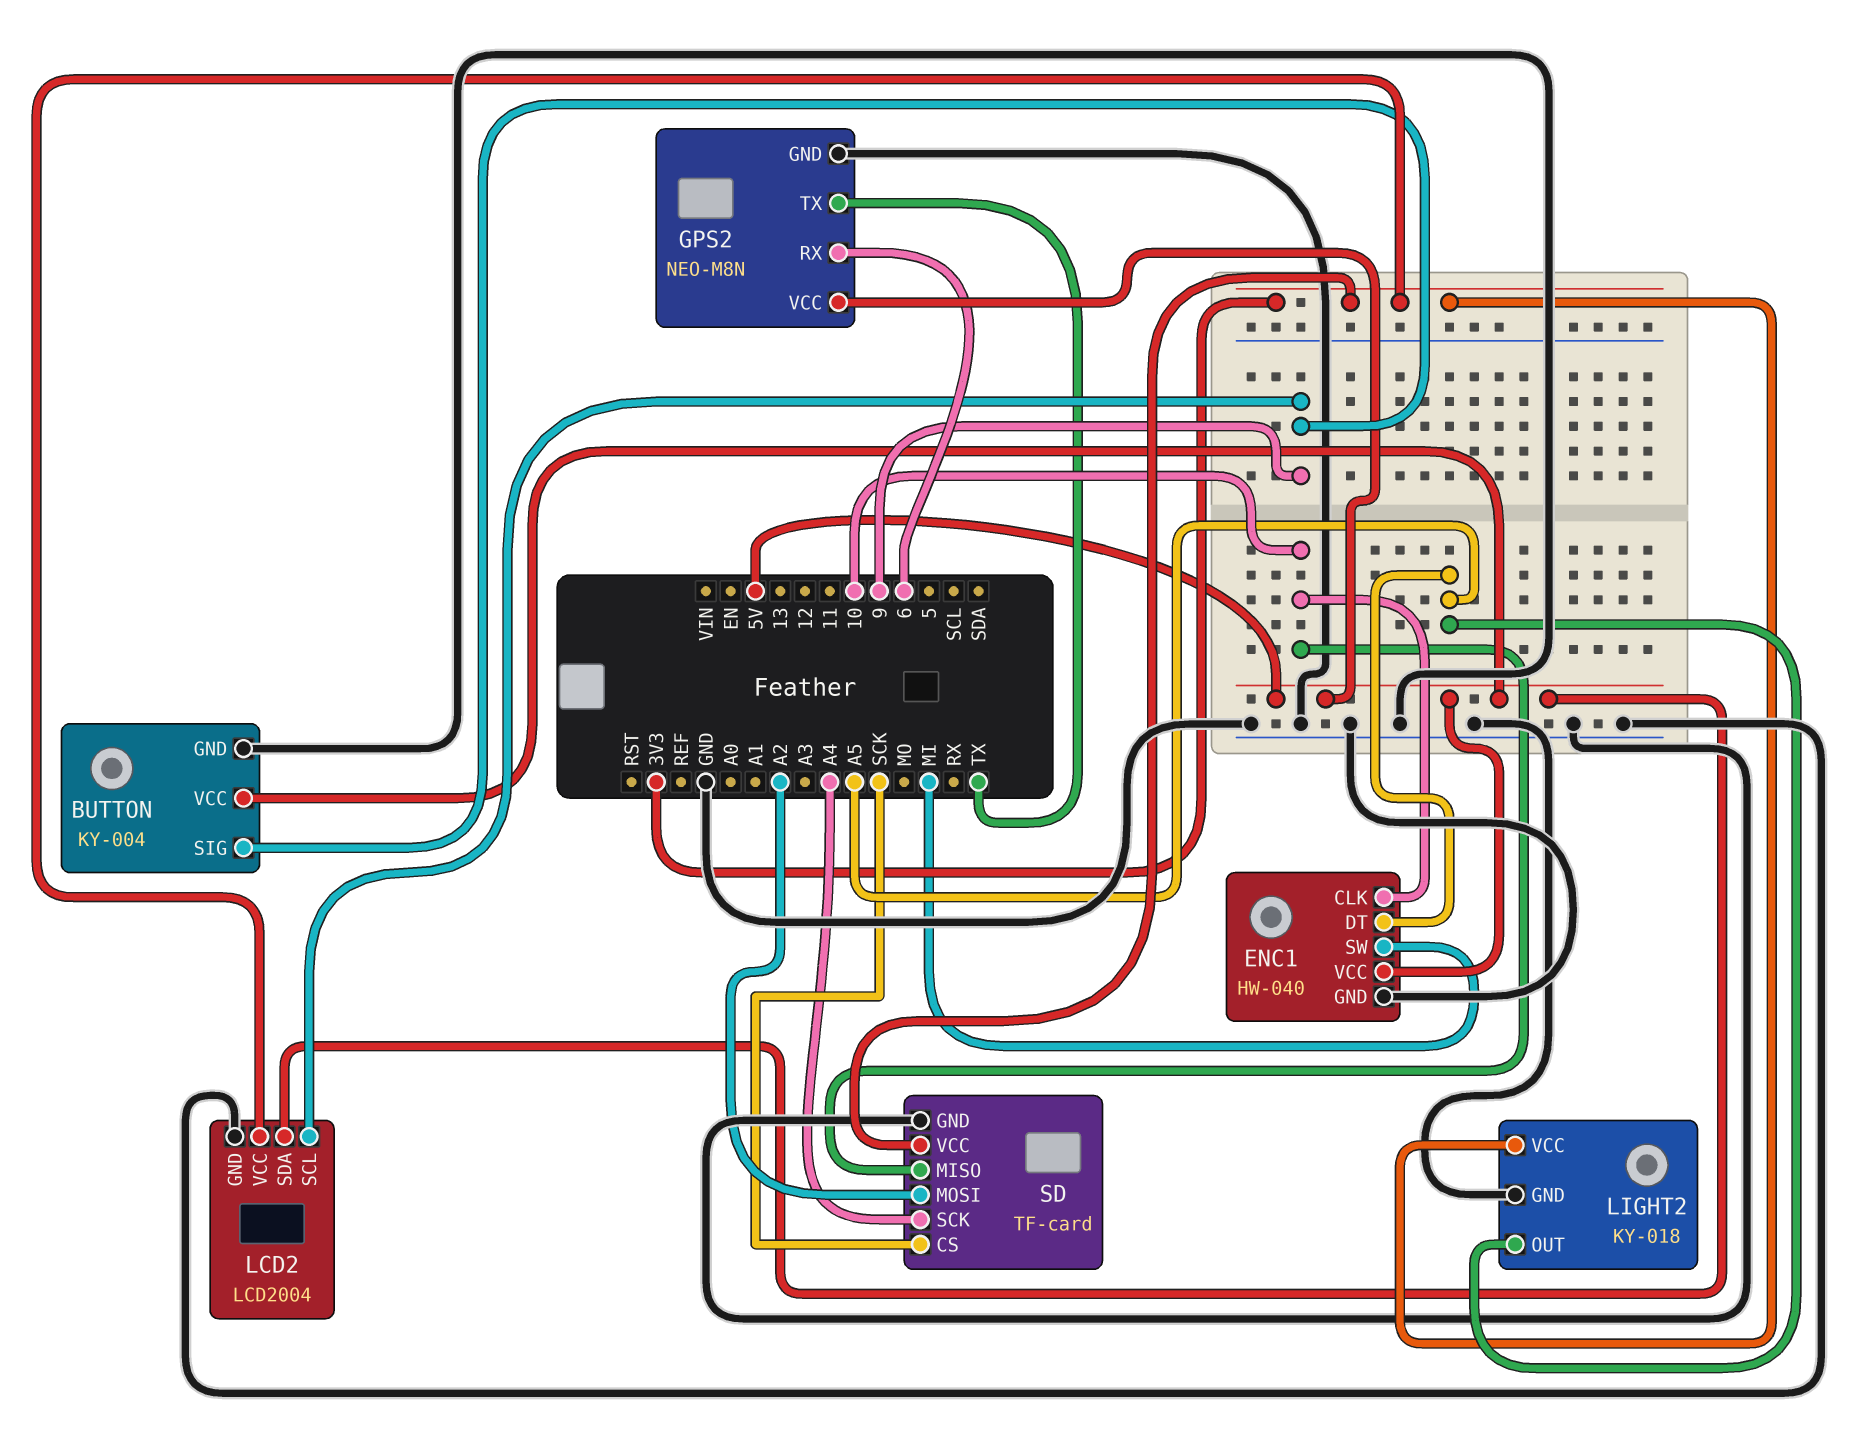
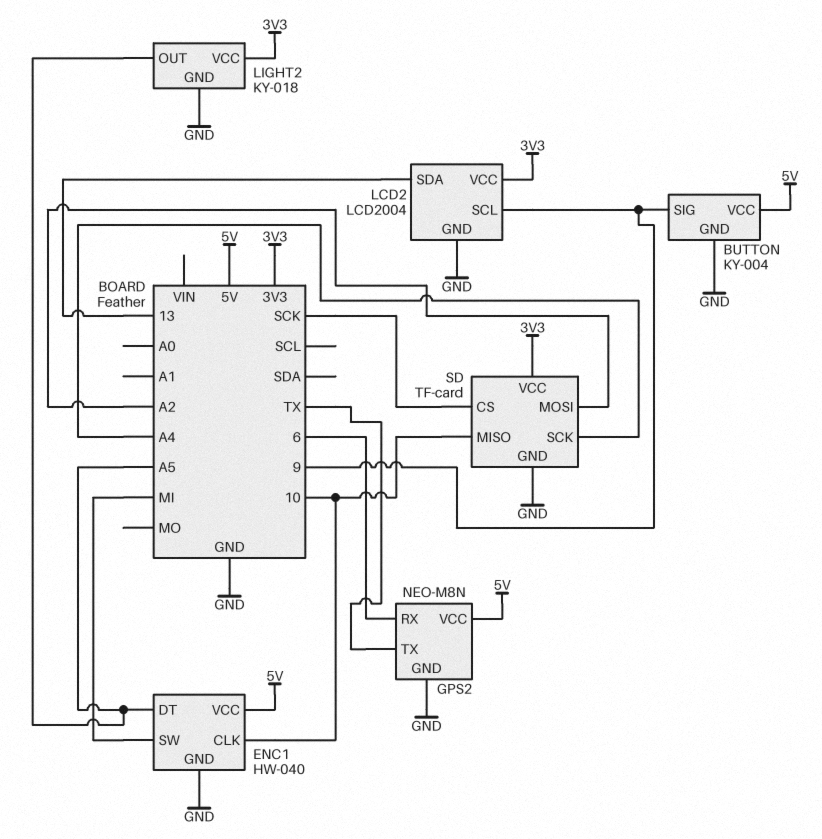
LCD2 pin SDA: 5V -> 13

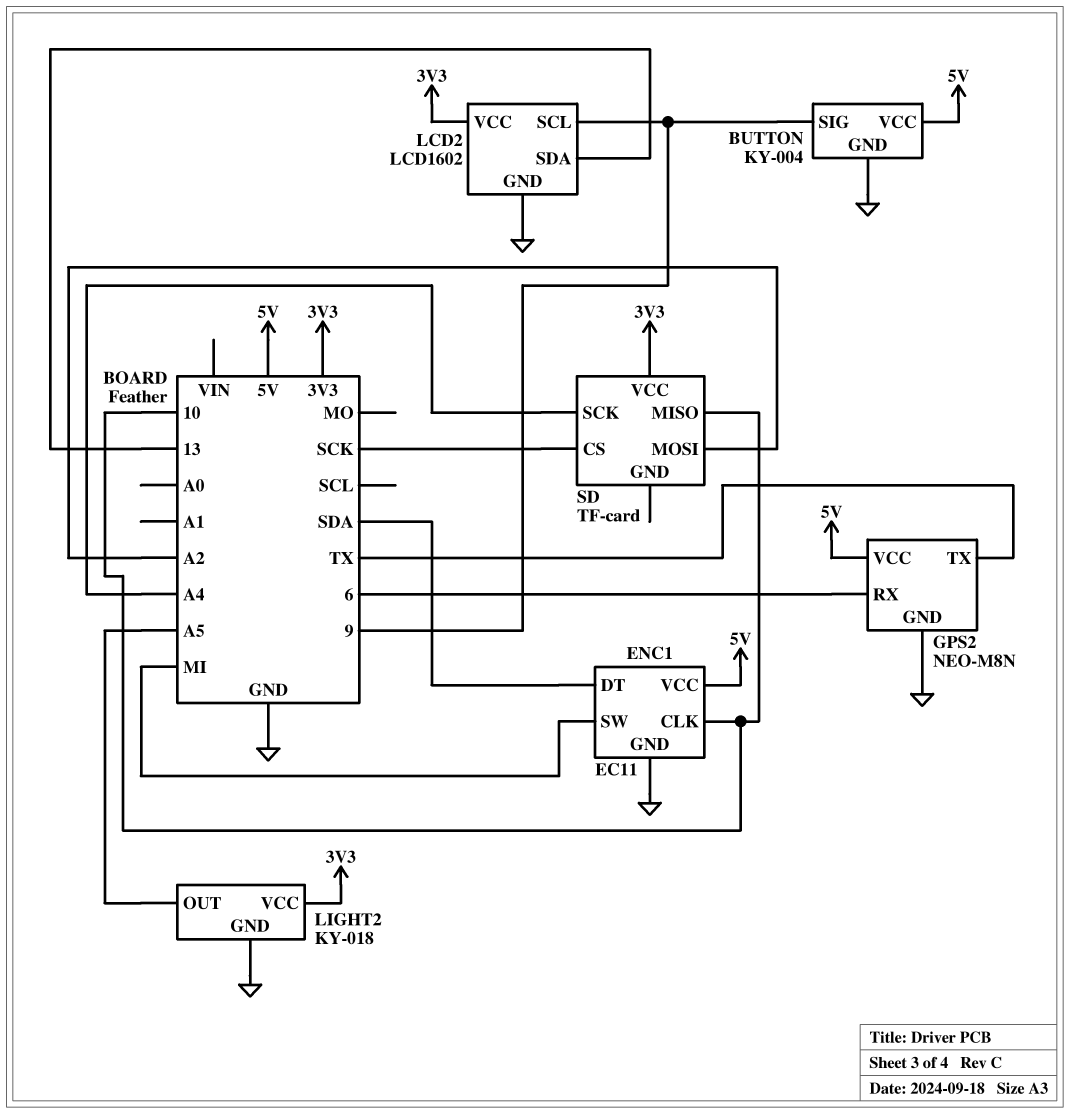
ENC1: HW-040 -> EC11
ENC1 pin DT: A5 -> SDA
LCD2: LCD2004 -> LCD1602
SD pin GND: GND -> none

